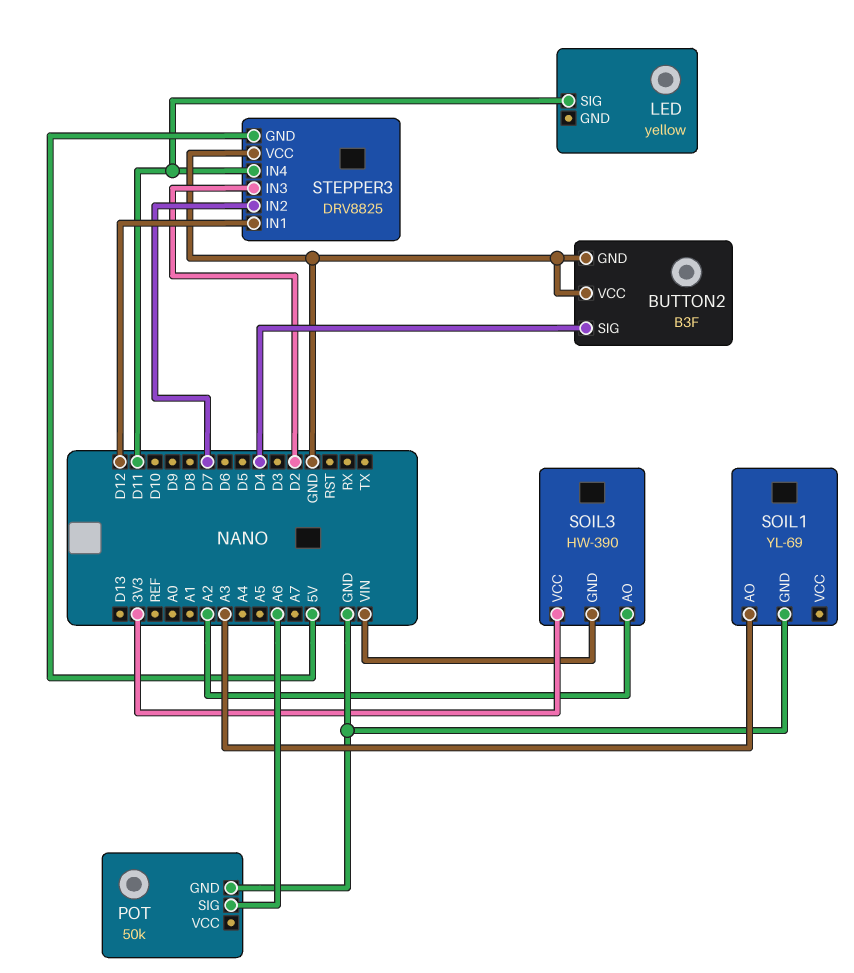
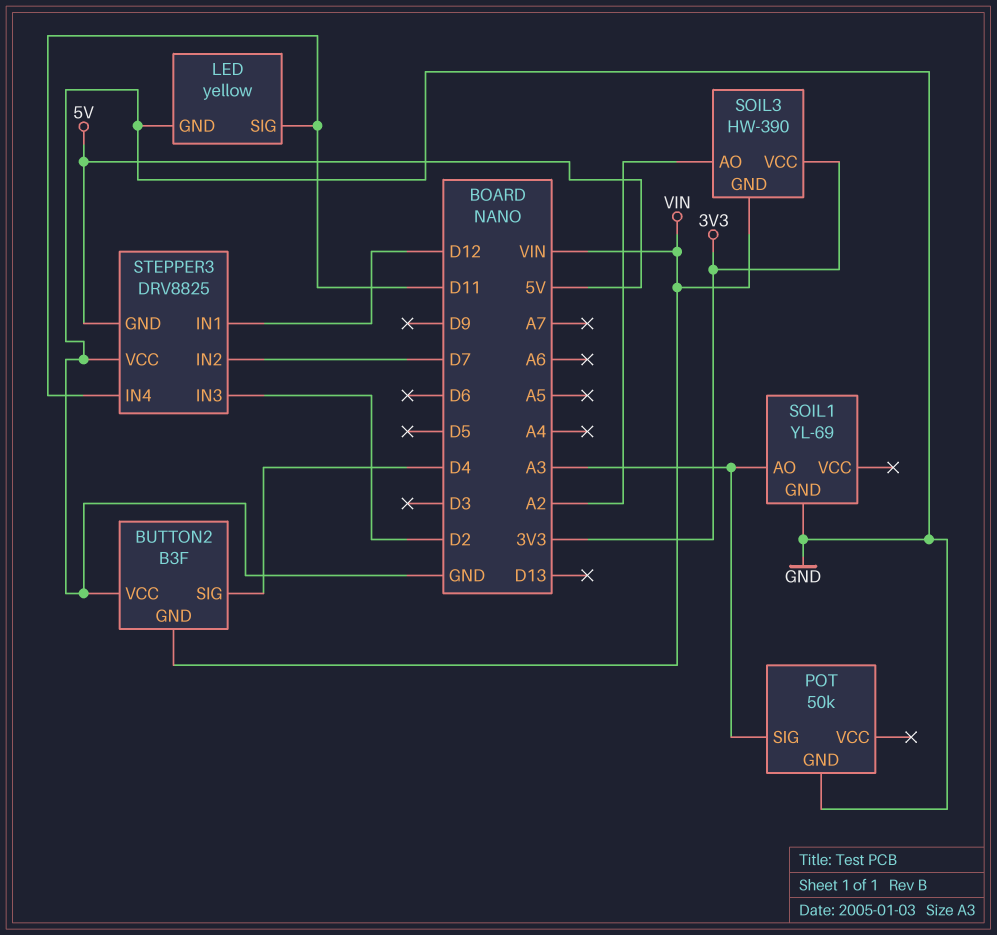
BUTTON2 pin GND: GND -> VIN
LED pin GND: none -> GND
POT pin SIG: A6 -> A3

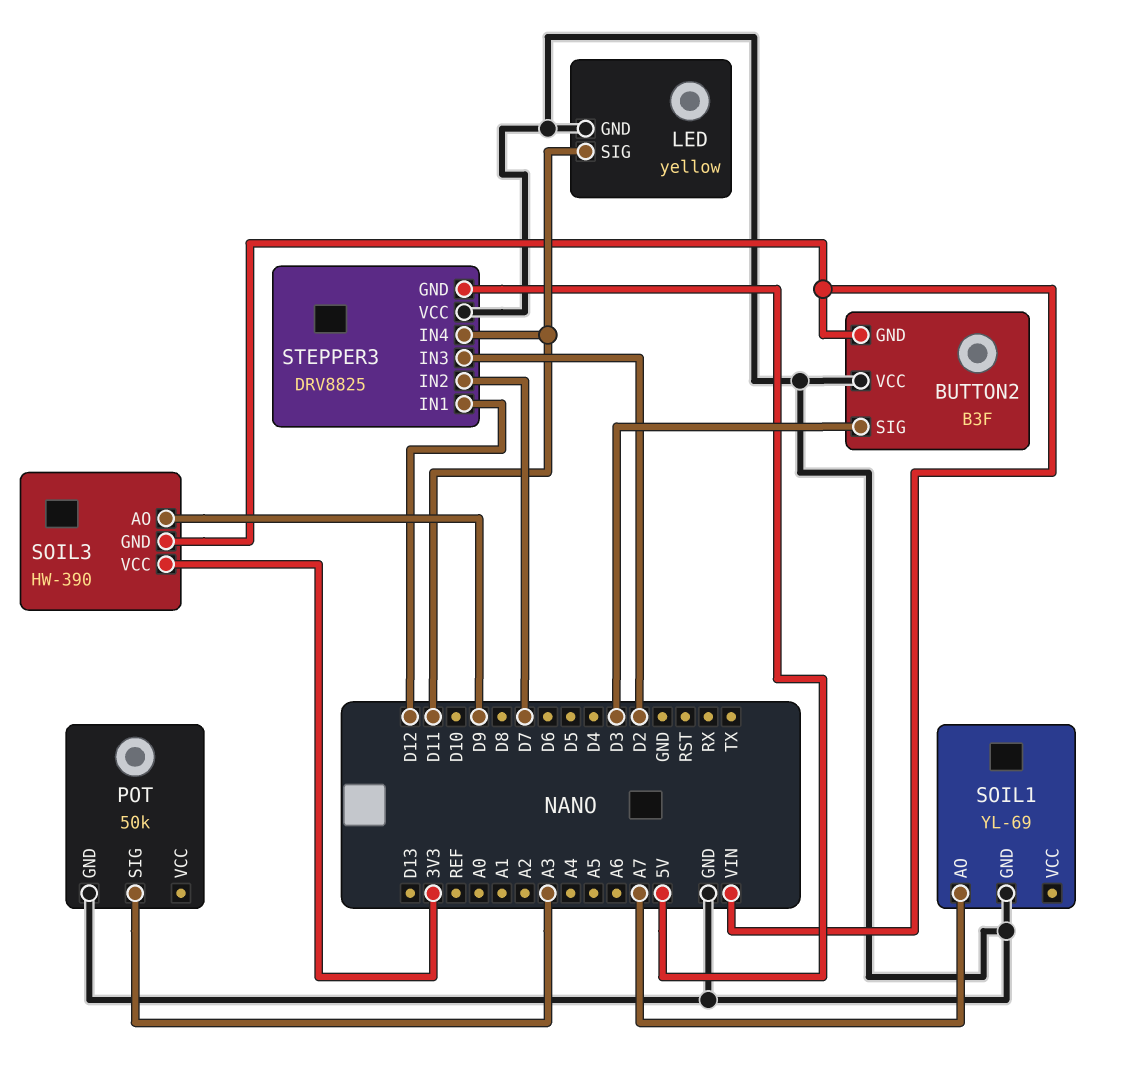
BUTTON2 pin SIG: D4 -> D3
SOIL1 pin AO: A3 -> A7
SOIL3 pin AO: A2 -> D9

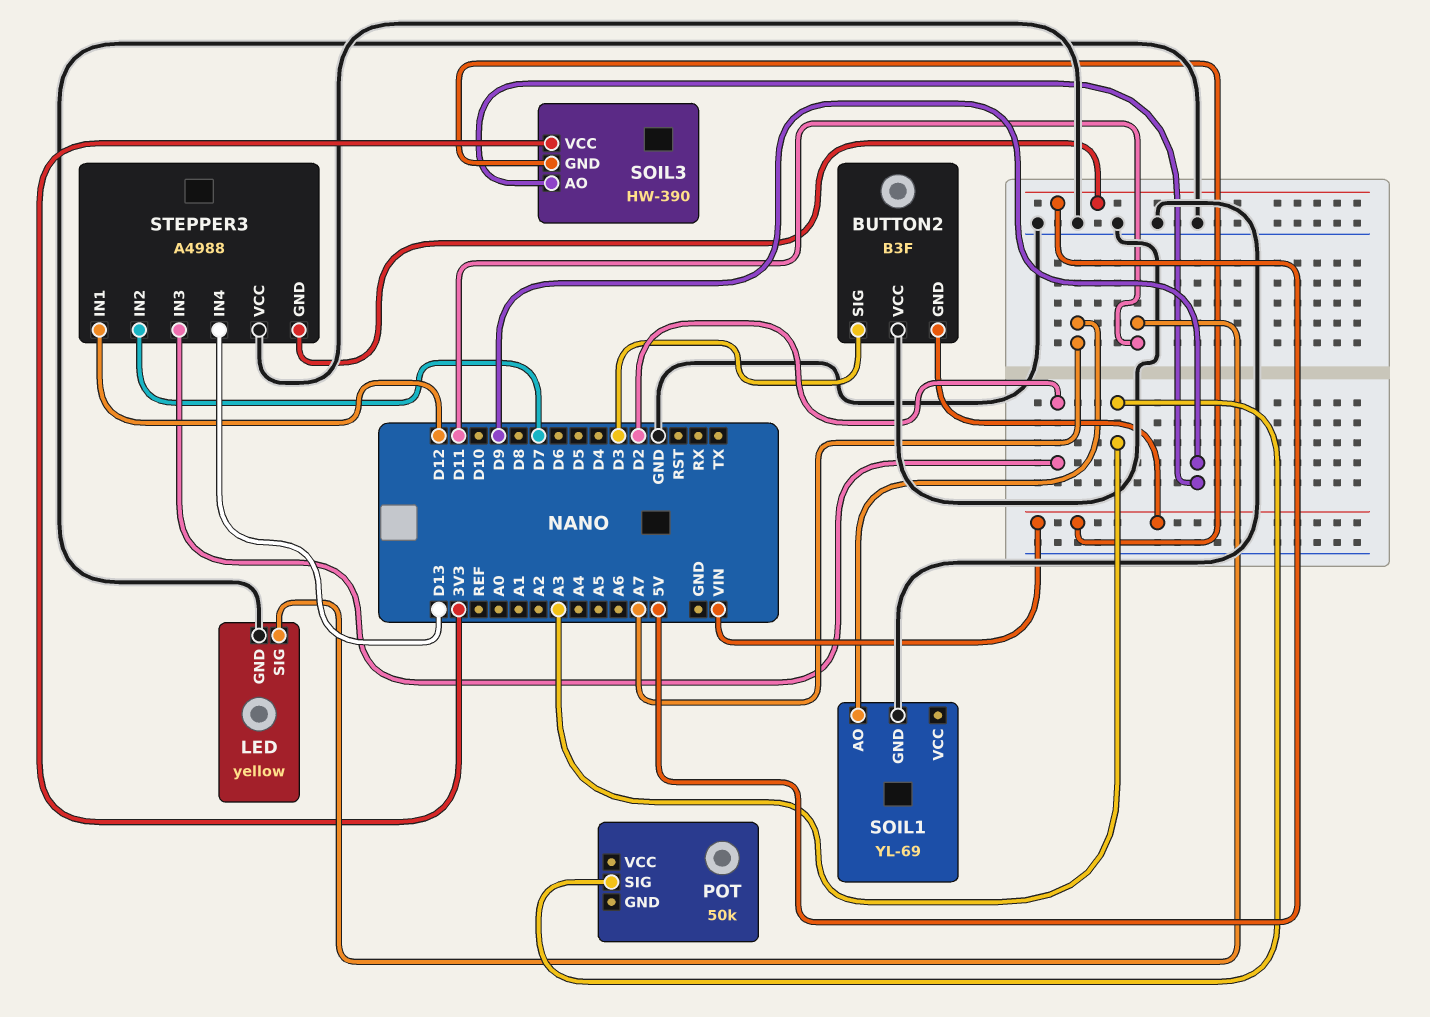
POT pin GND: GND -> none
STEPPER3: DRV8825 -> A4988
STEPPER3 pin IN4: D11 -> D13

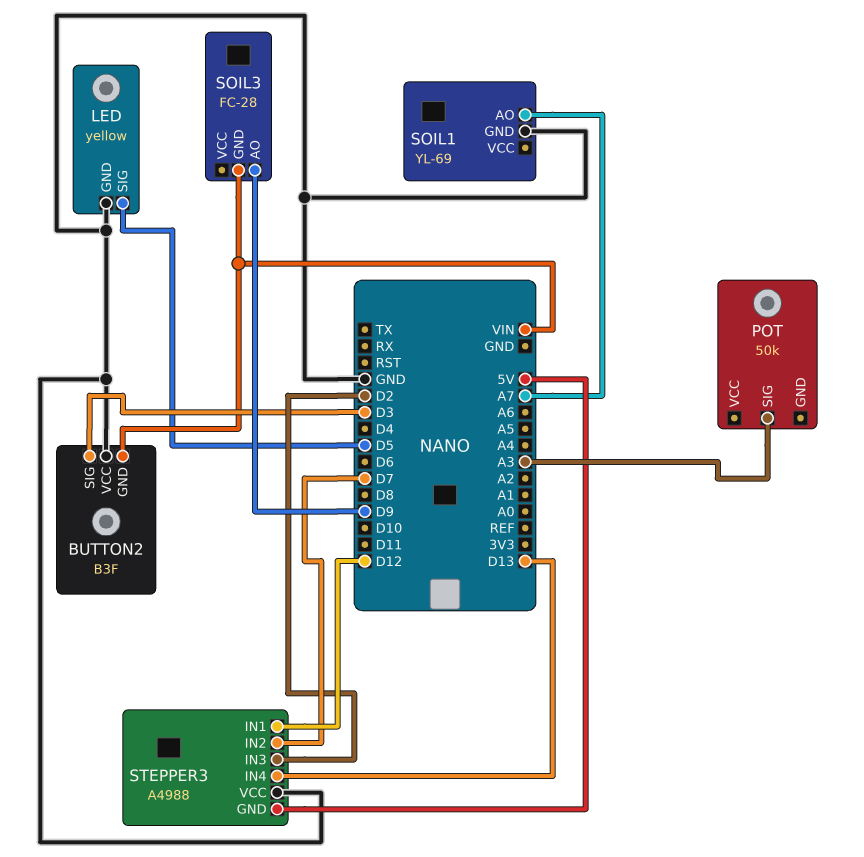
LED pin SIG: D11 -> D5
SOIL3: HW-390 -> FC-28
SOIL3 pin VCC: 3V3 -> none

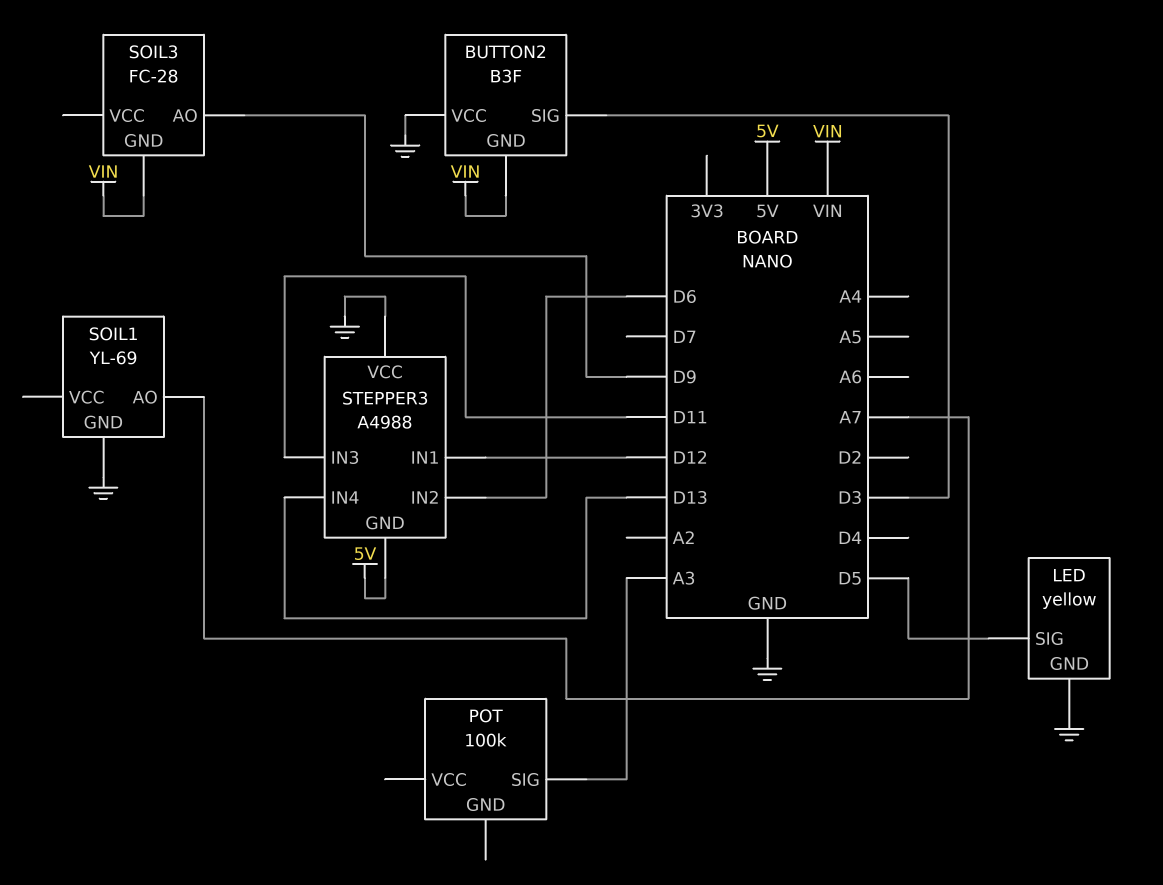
POT: 50k -> 100k
STEPPER3 pin IN2: D7 -> D6
STEPPER3 pin IN3: D2 -> D11

